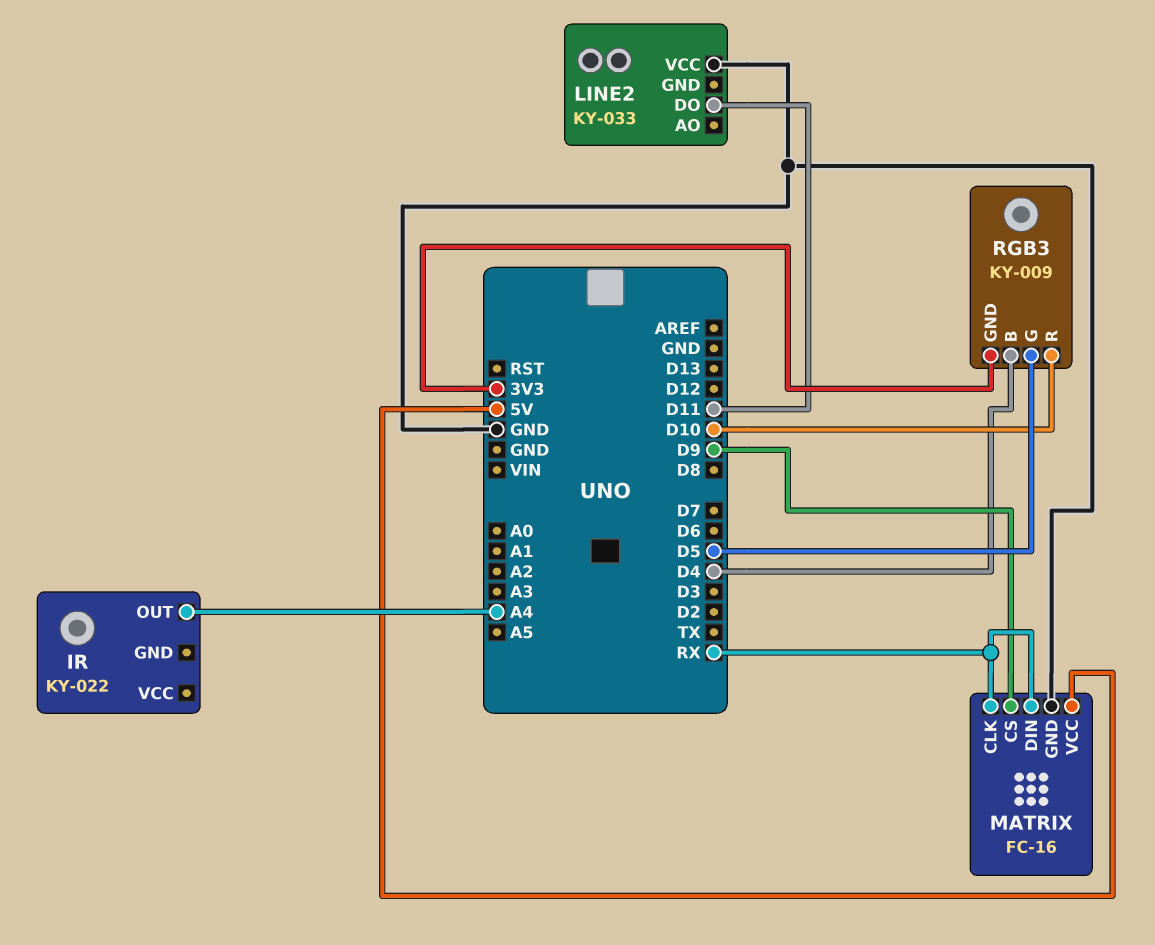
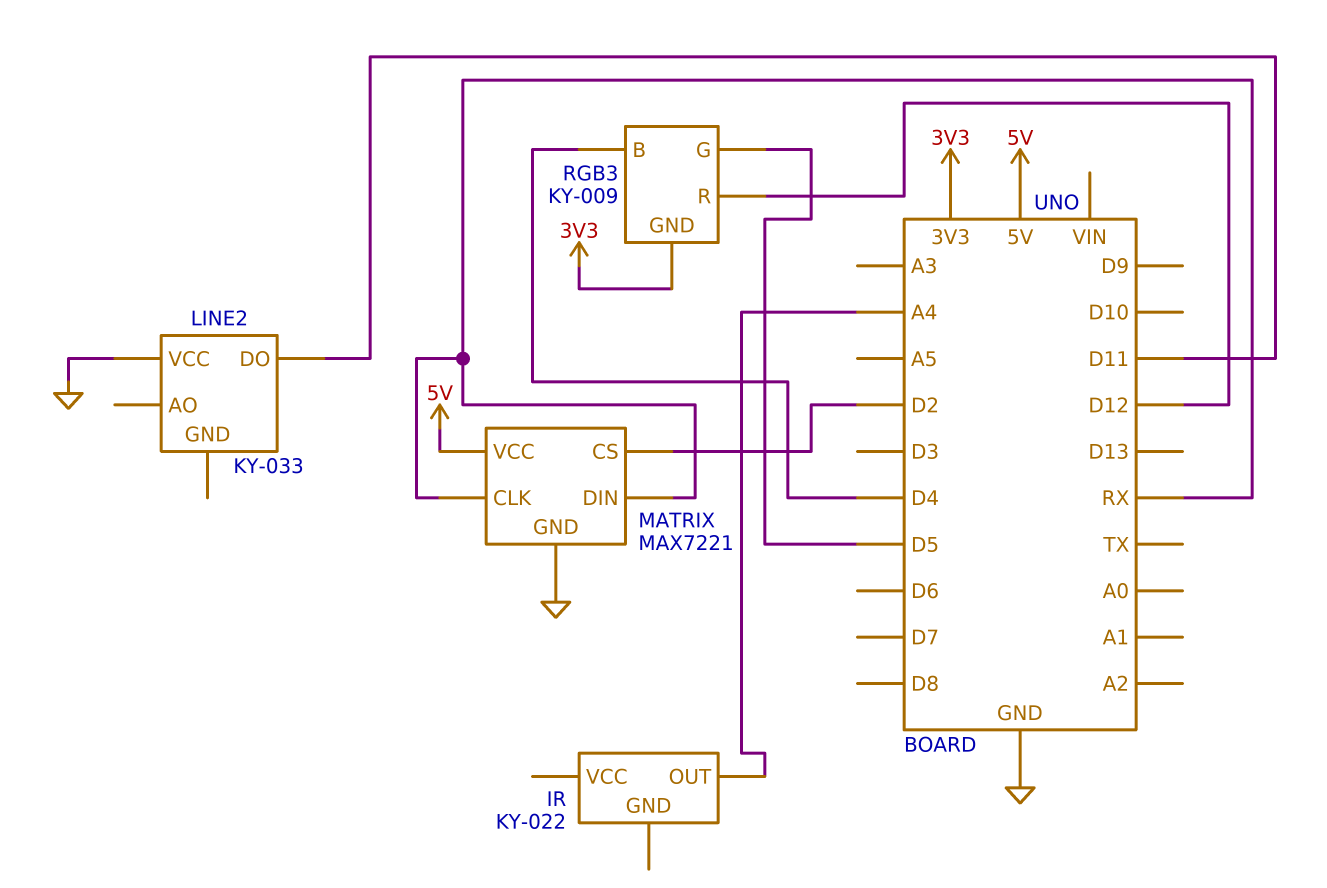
MATRIX: FC-16 -> MAX7221
MATRIX pin CS: D9 -> D2
RGB3 pin R: D10 -> D12

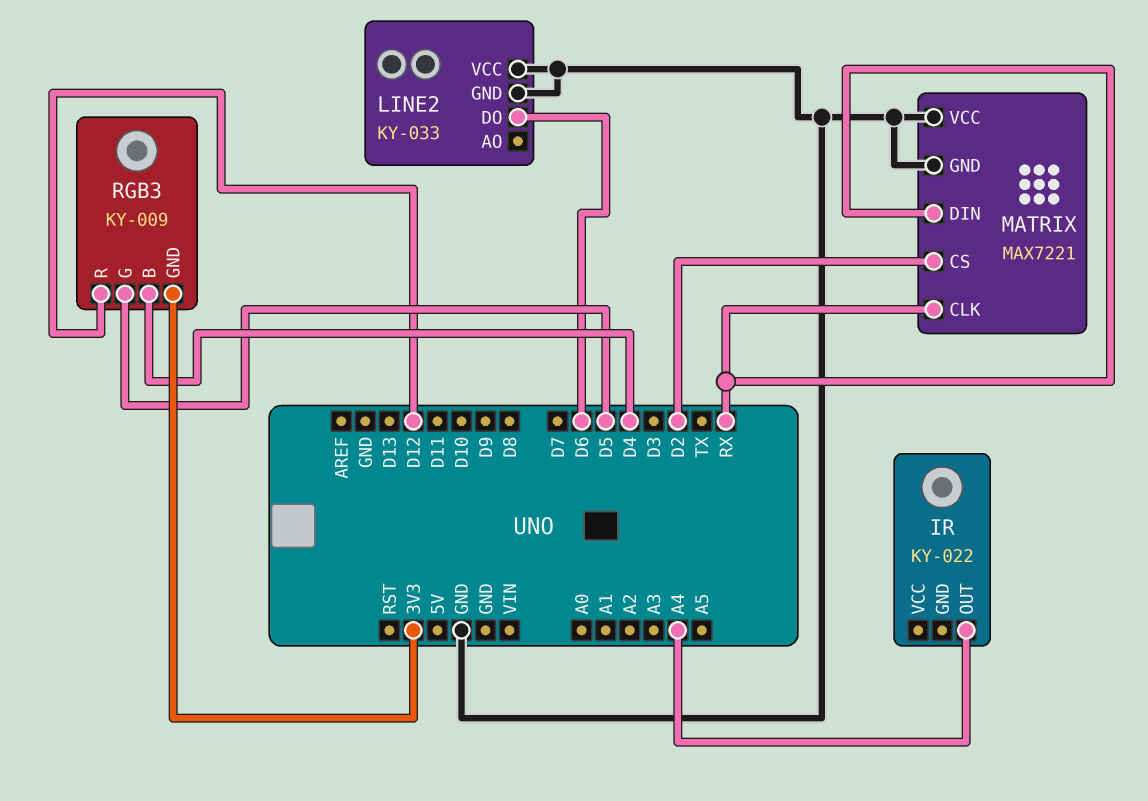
LINE2 pin DO: D11 -> D6
LINE2 pin GND: none -> GND
MATRIX pin VCC: 5V -> GND

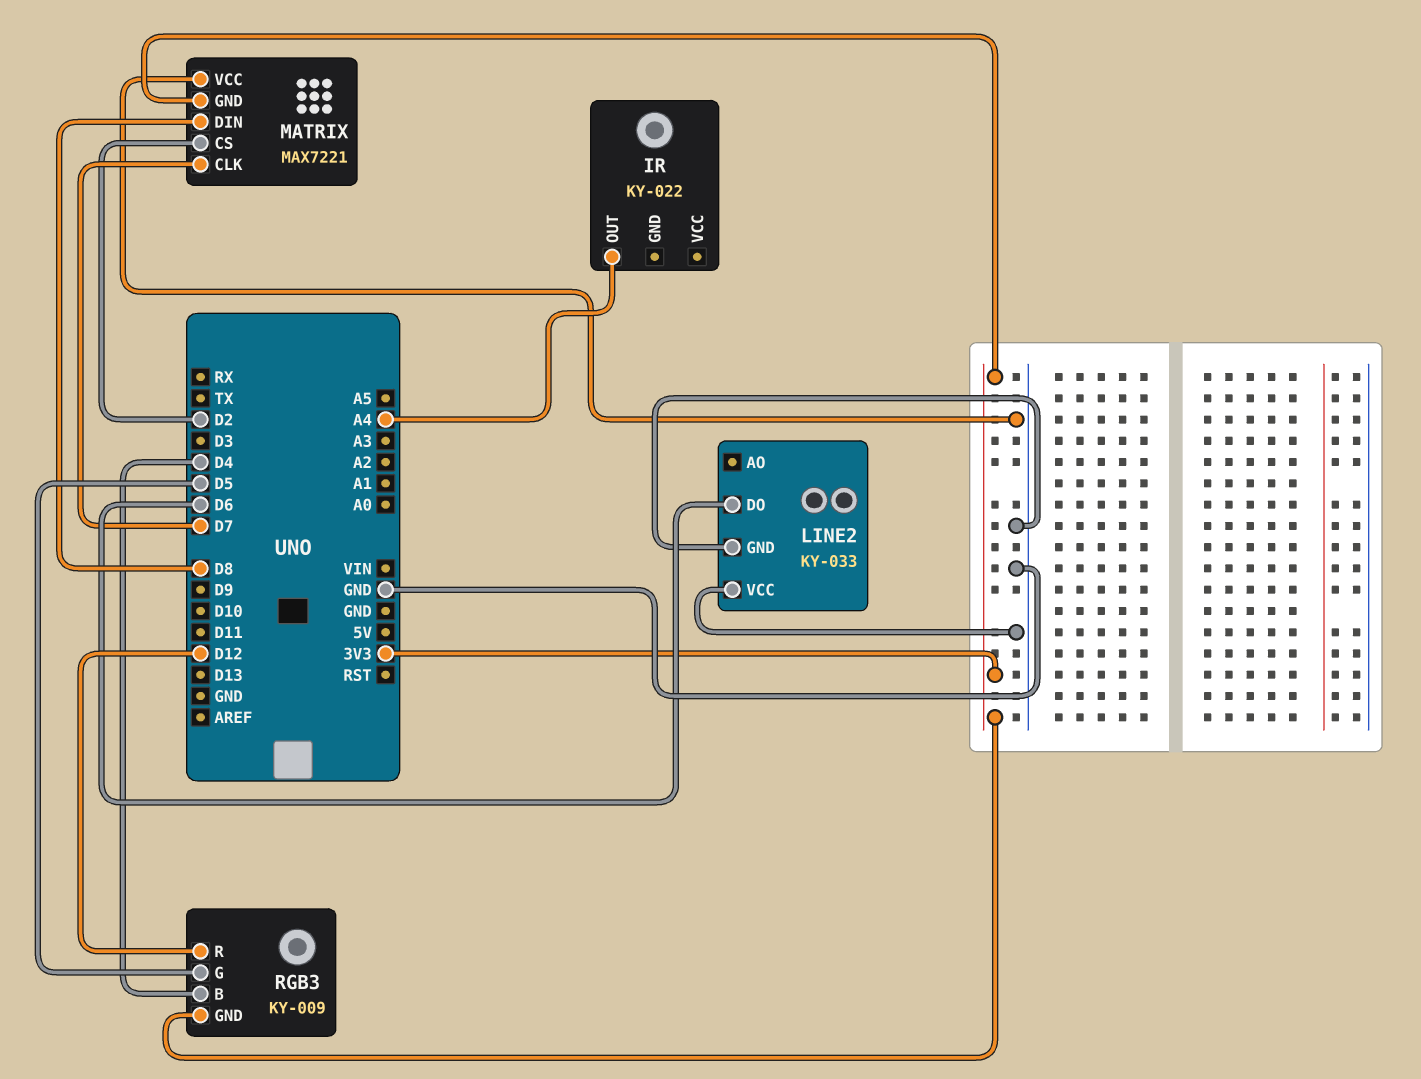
MATRIX pin CLK: RX -> D7
MATRIX pin DIN: RX -> D8
MATRIX pin GND: GND -> 3V3

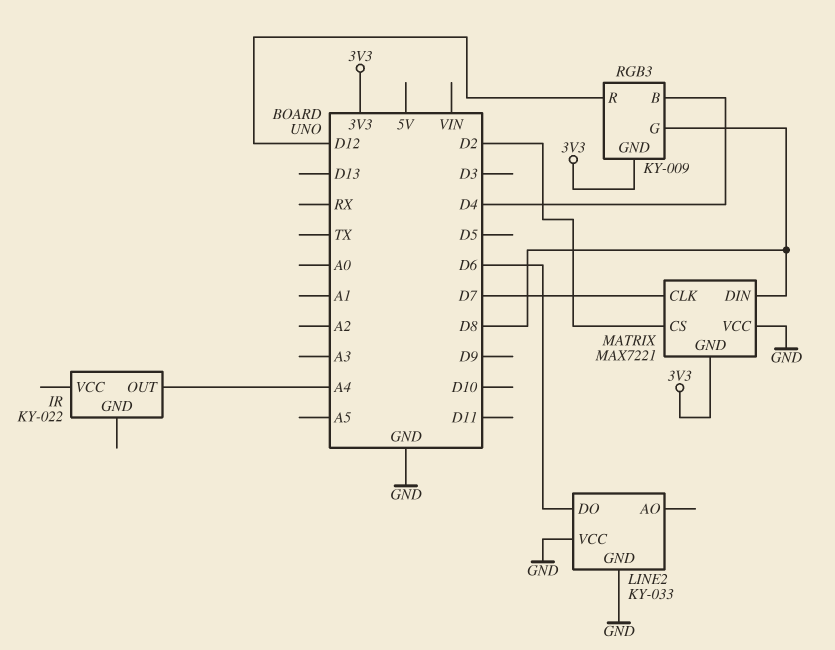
RGB3 pin G: D5 -> D8

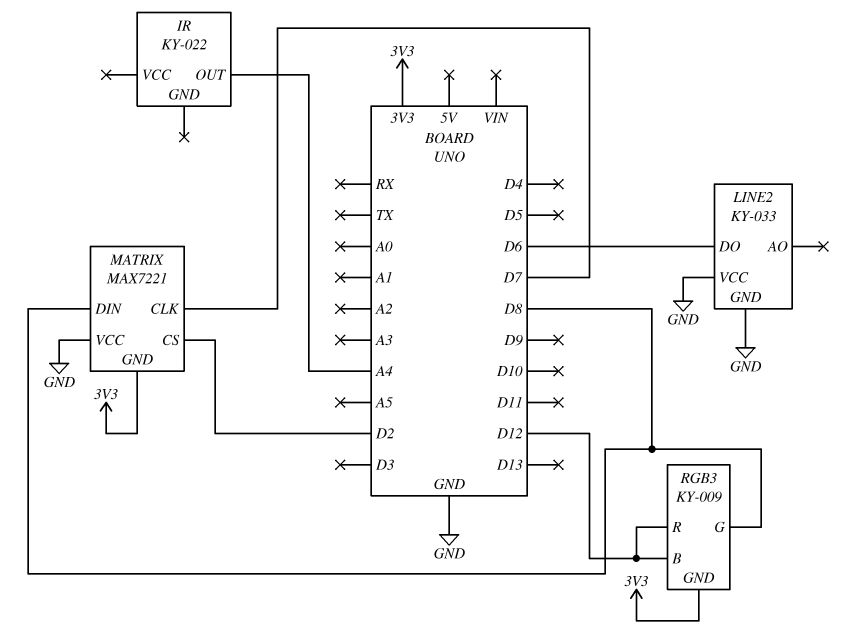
RGB3 pin B: D4 -> D12

